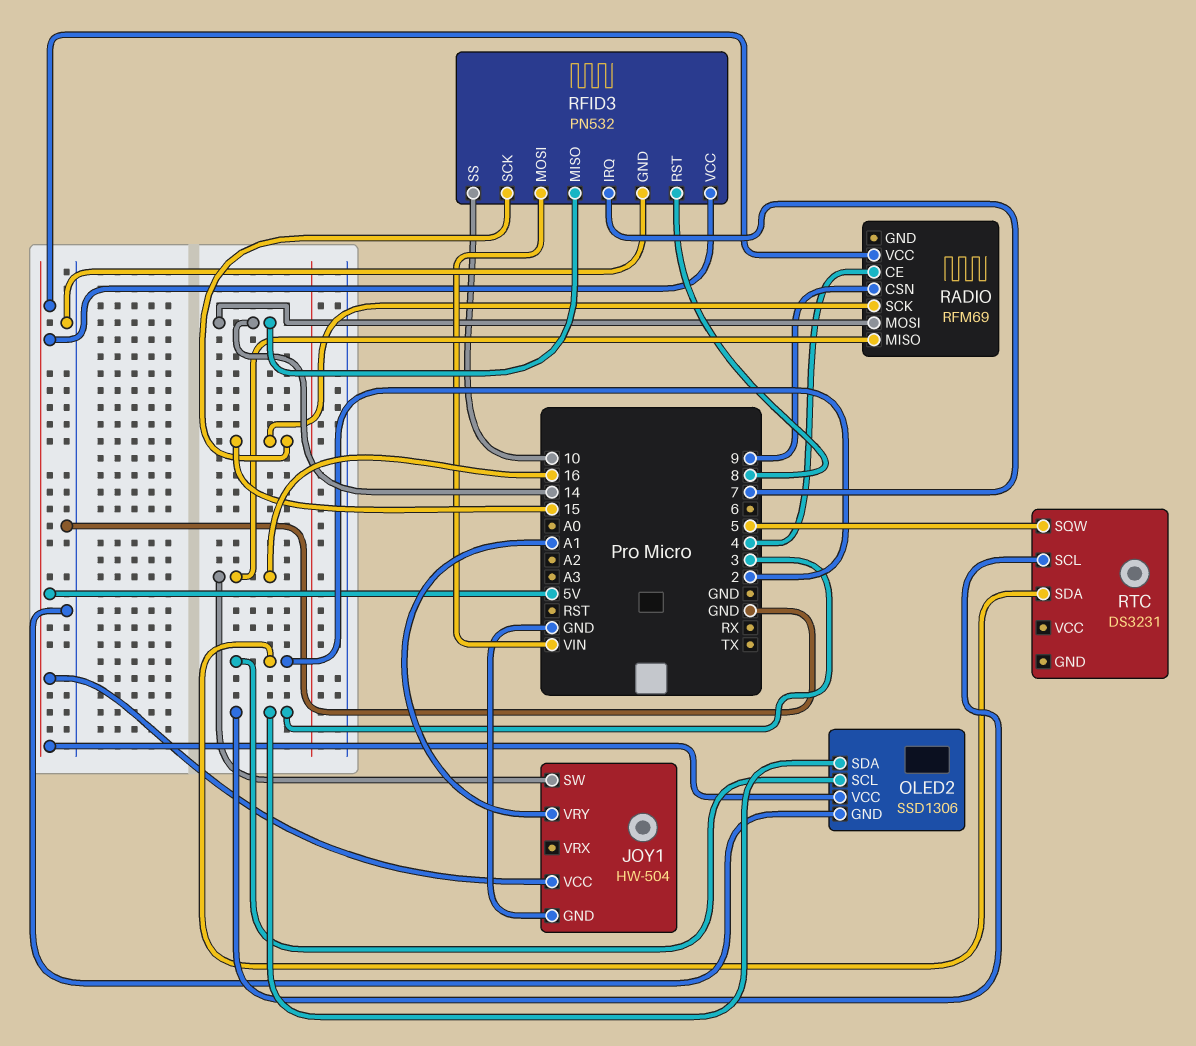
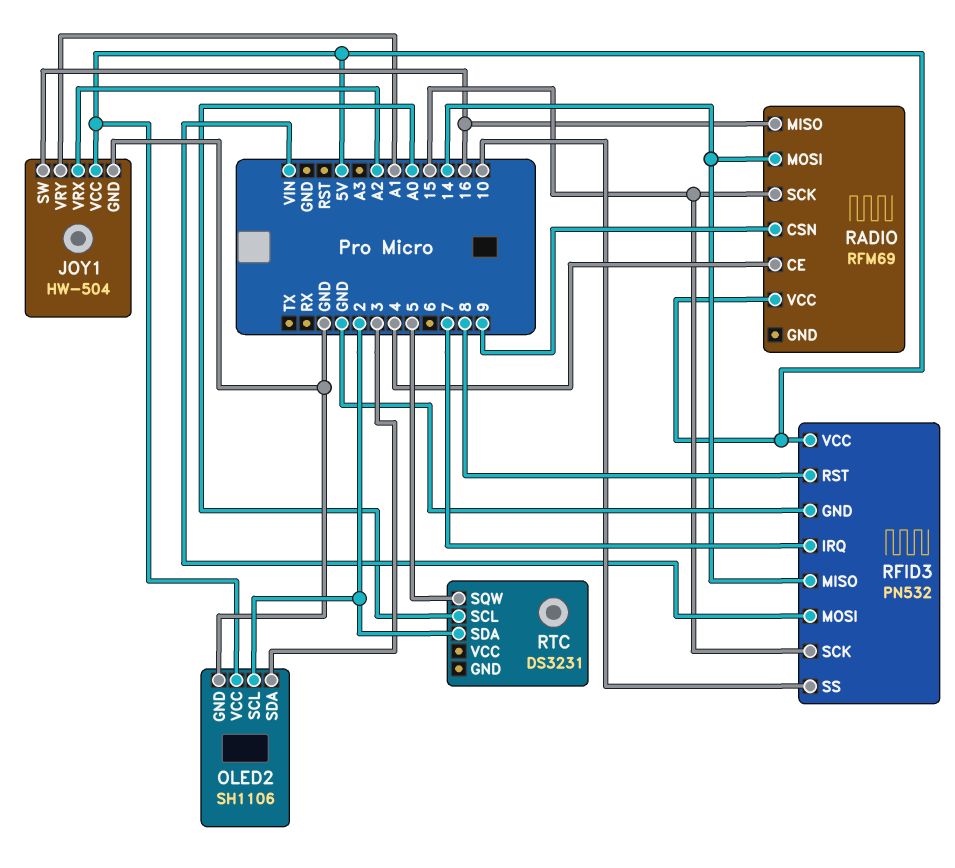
JOY1 pin VRX: none -> A2
OLED2: SSD1306 -> SH1106
RTC pin SCL: 3 -> A0

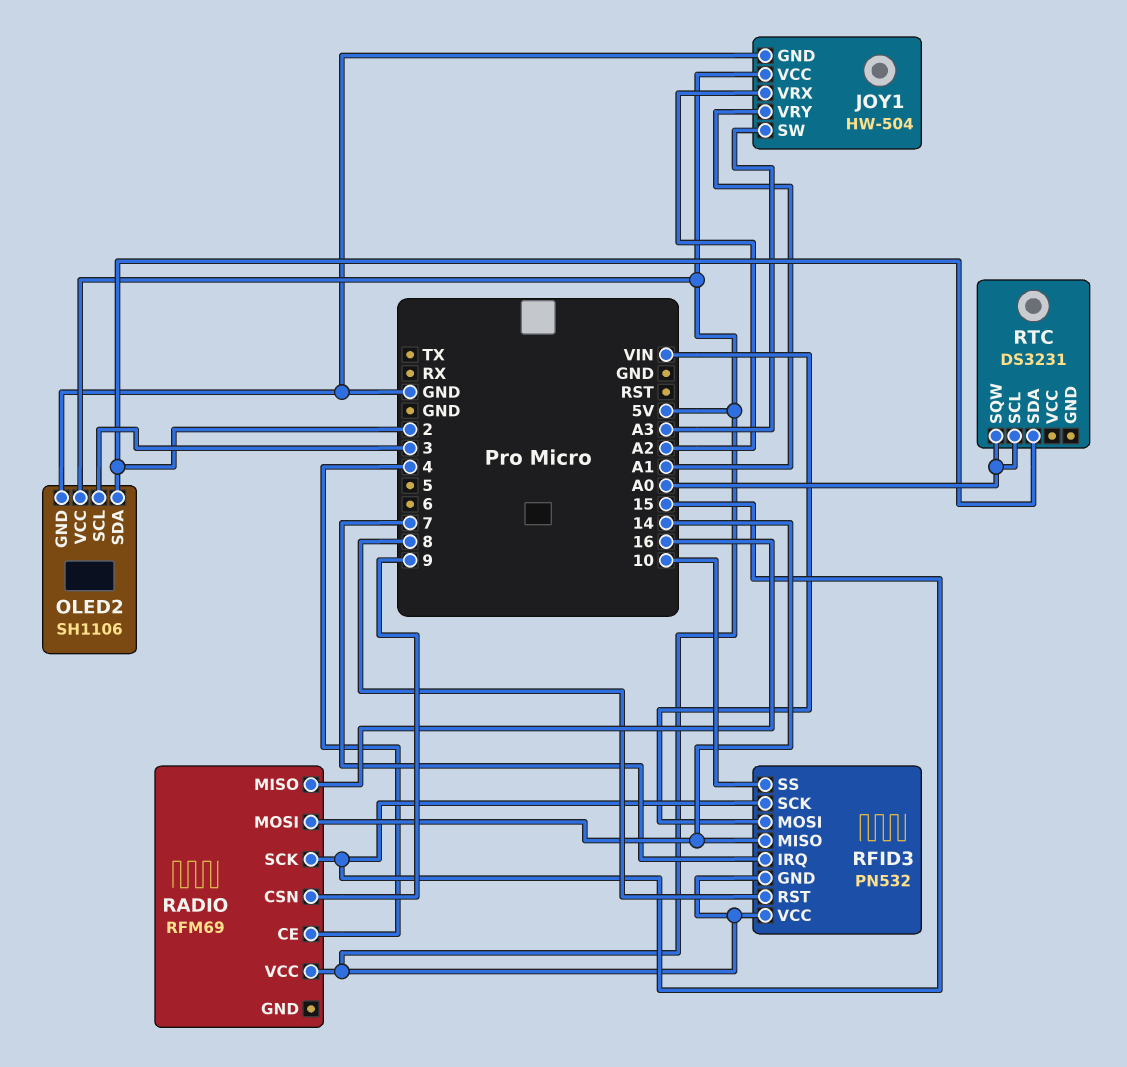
JOY1 pin SW: 16 -> A3
OLED2 pin SCL: 2 -> 3
OLED2 pin SDA: 3 -> 2
RFID3 pin GND: GND -> 5V
RTC pin SQW: 5 -> A0

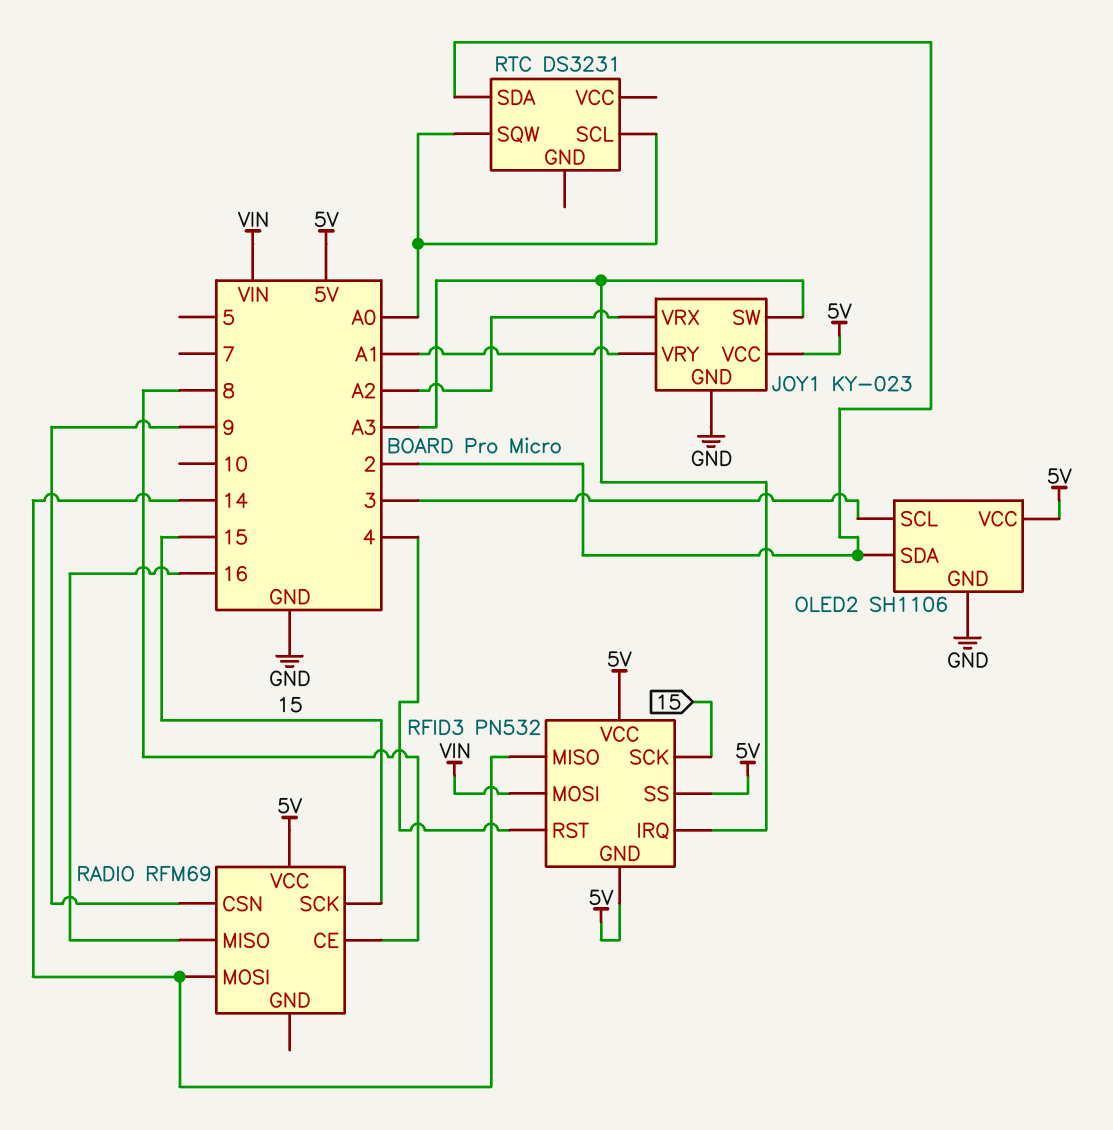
JOY1: HW-504 -> KY-023
RADIO pin CE: 4 -> 8
RFID3 pin IRQ: 7 -> A3
RFID3 pin RST: 8 -> 4
RFID3 pin SS: 10 -> 5V

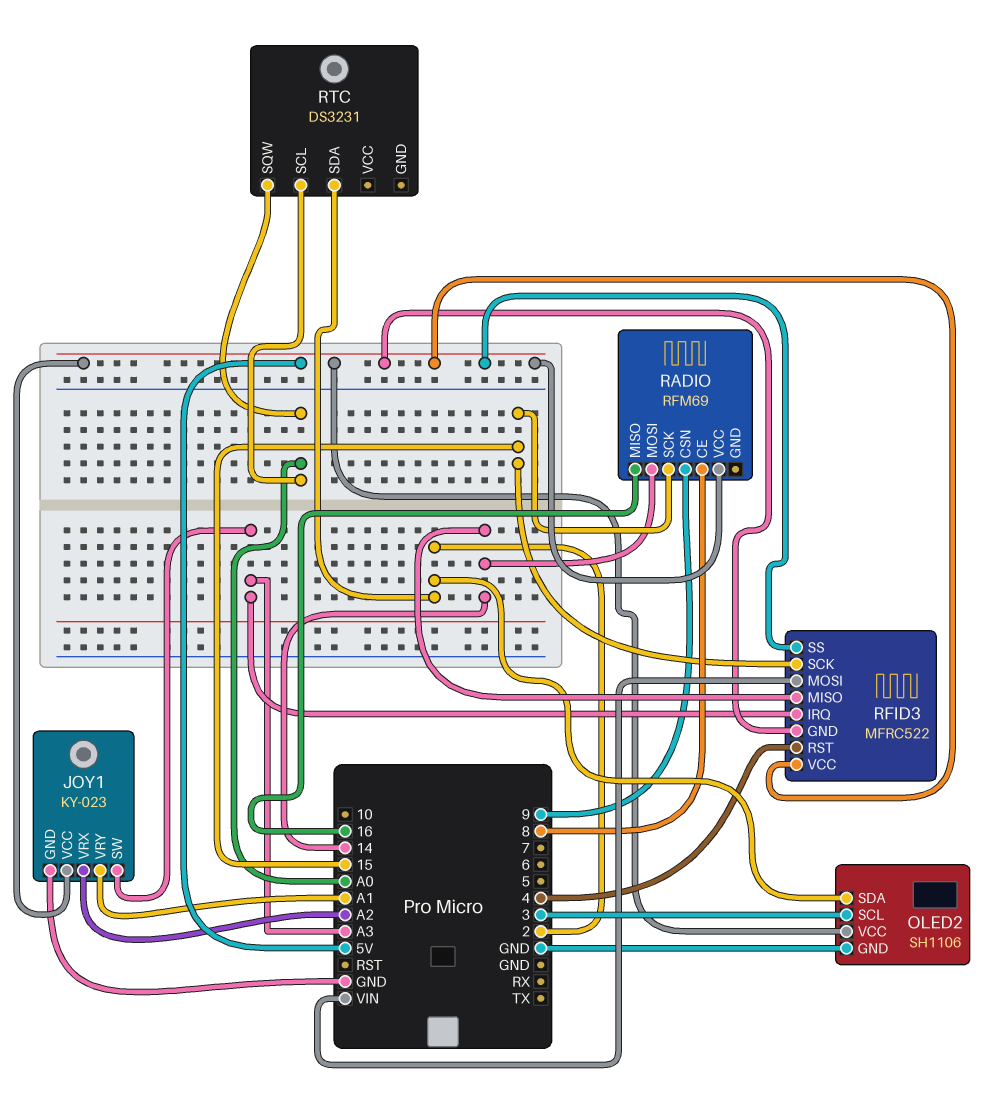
RFID3: PN532 -> MFRC522

